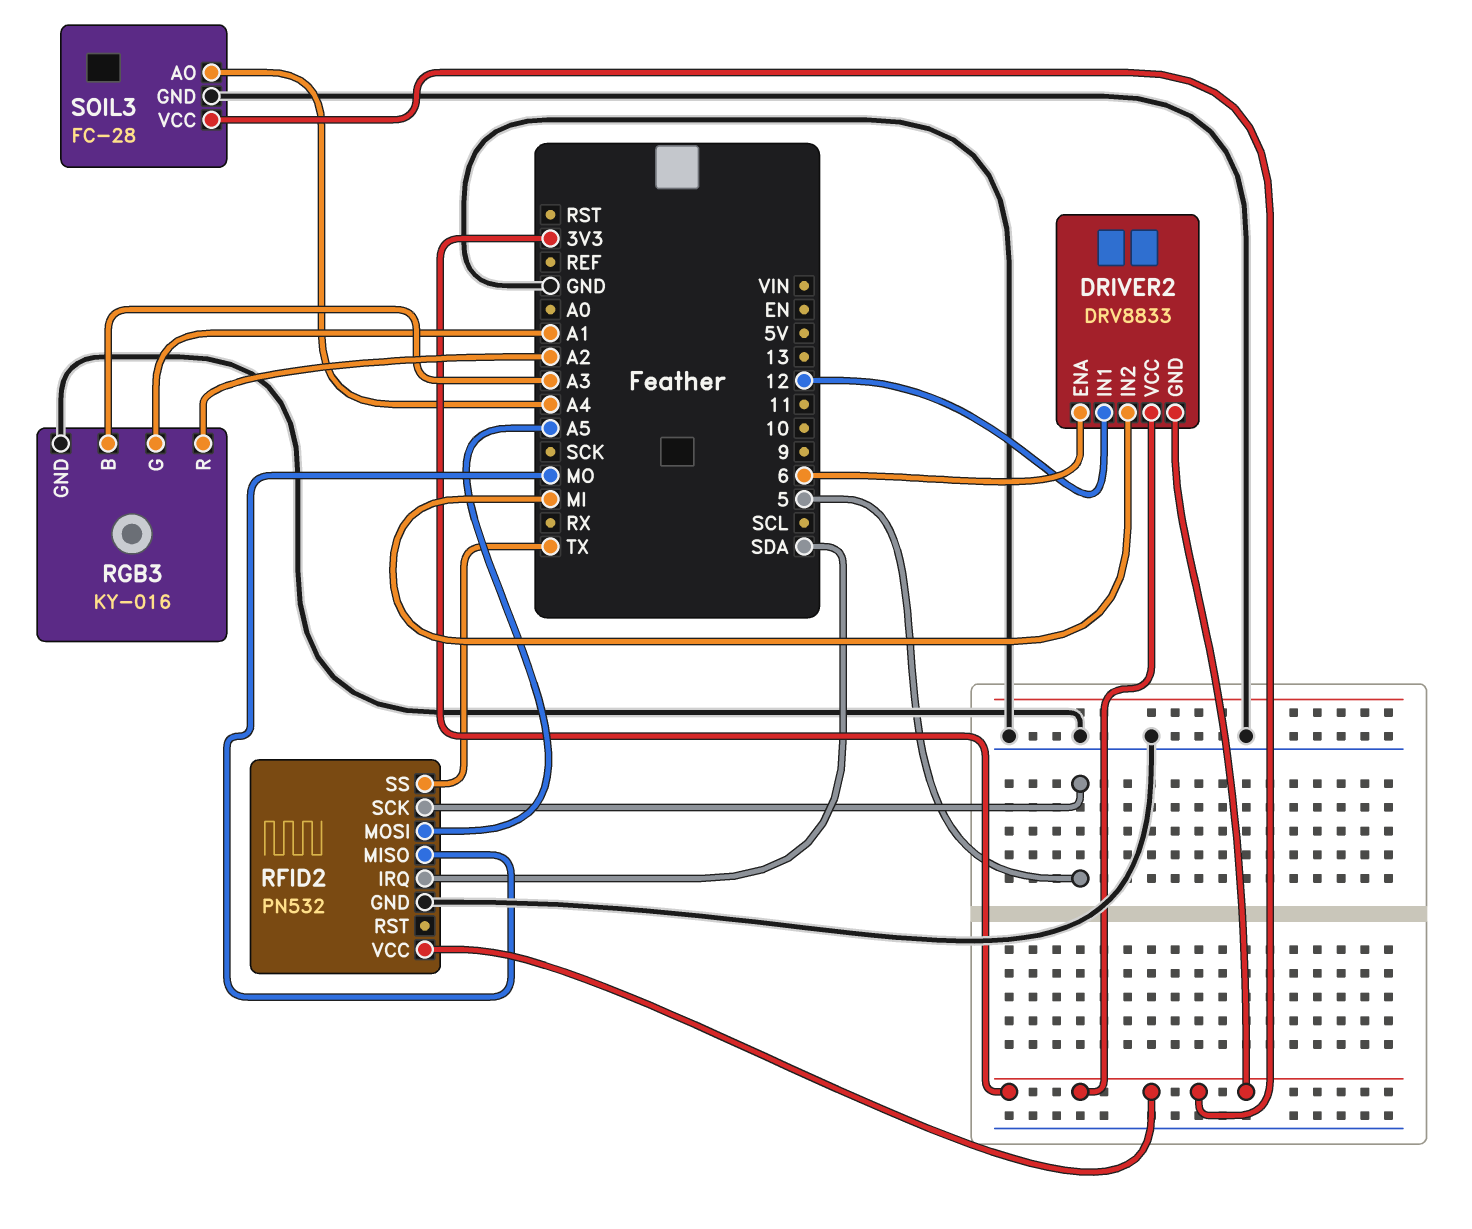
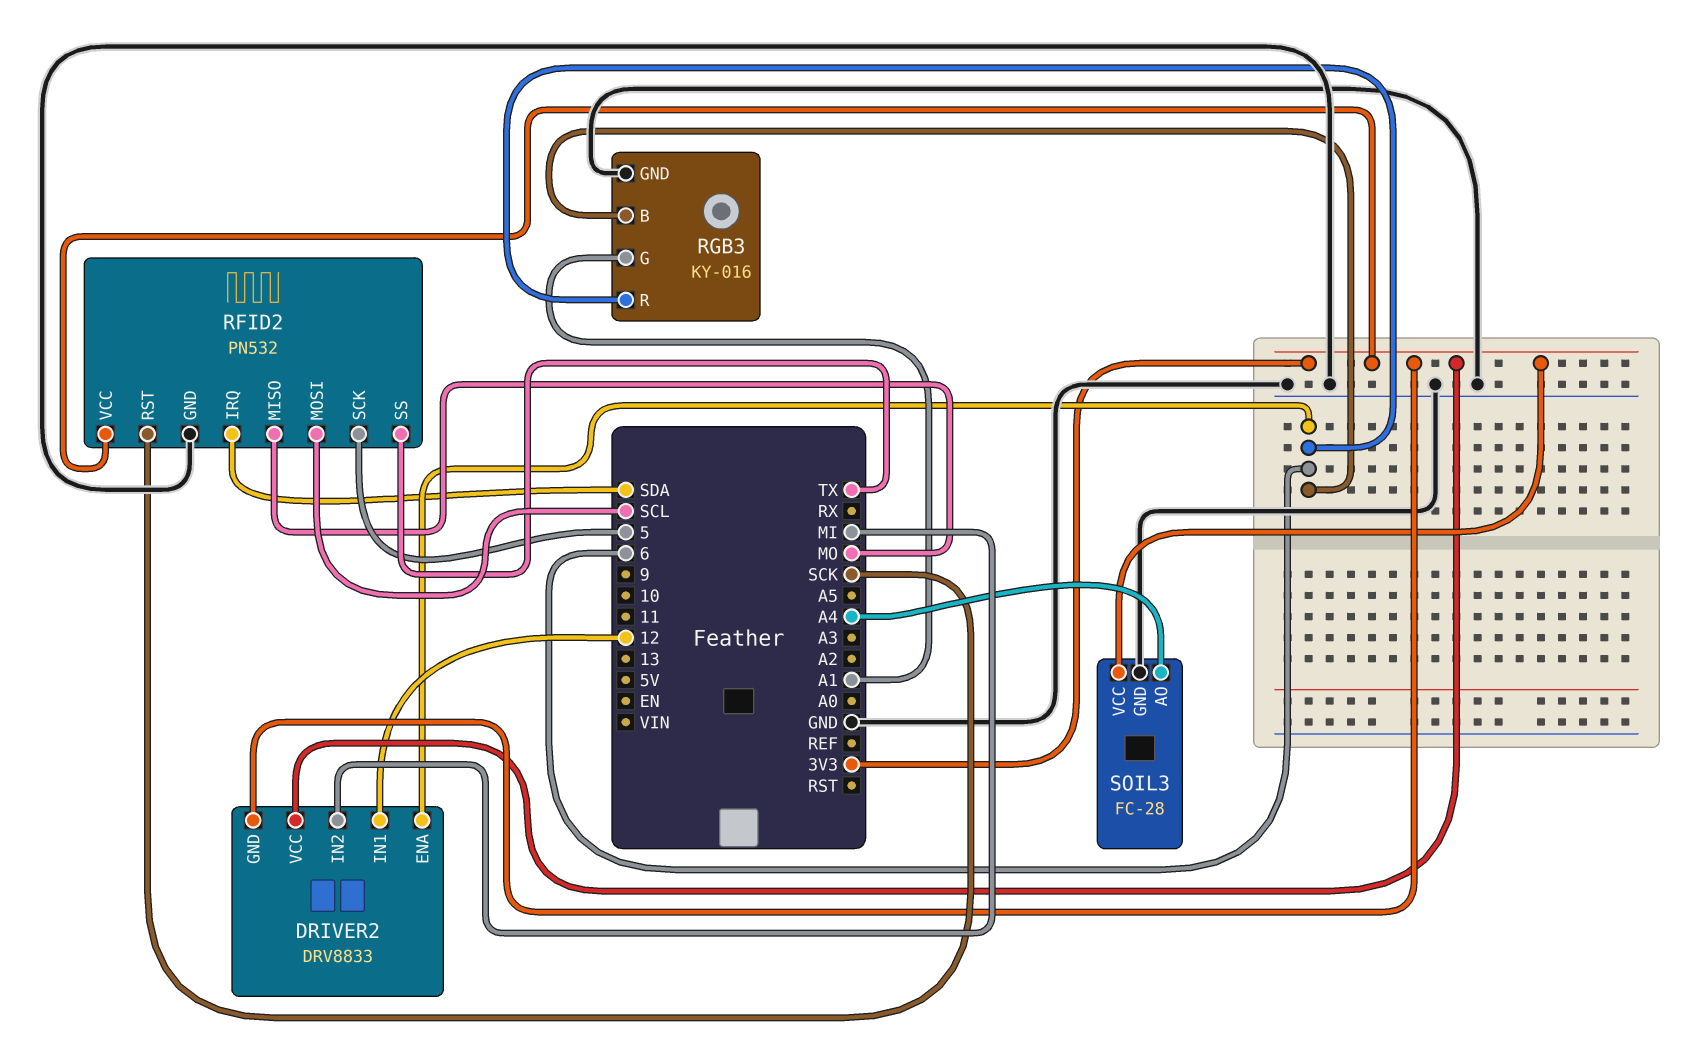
RFID2 pin MOSI: A5 -> SCL
RFID2 pin RST: none -> SCK
RGB3 pin B: A3 -> 6
RGB3 pin R: A2 -> 6

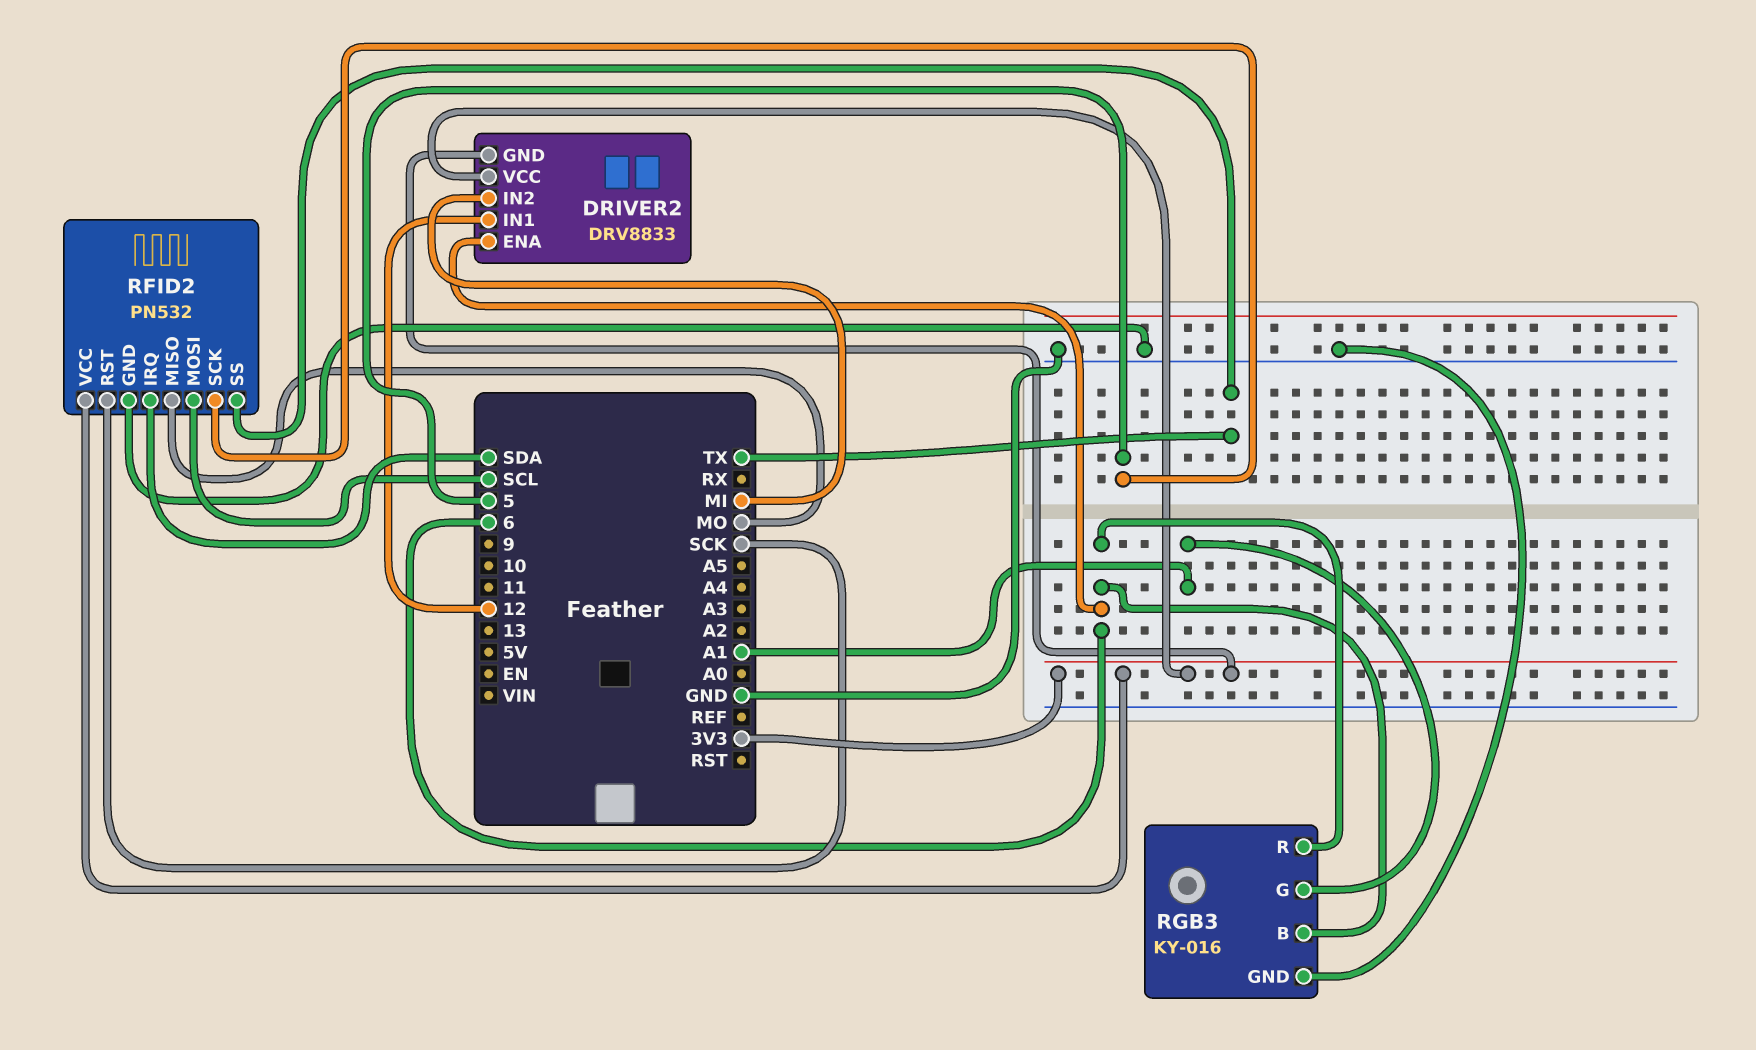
SOIL3: FC-28 -> none
SOIL3 pin AO: A4 -> none
SOIL3 pin GND: GND -> none
SOIL3 pin VCC: 3V3 -> none

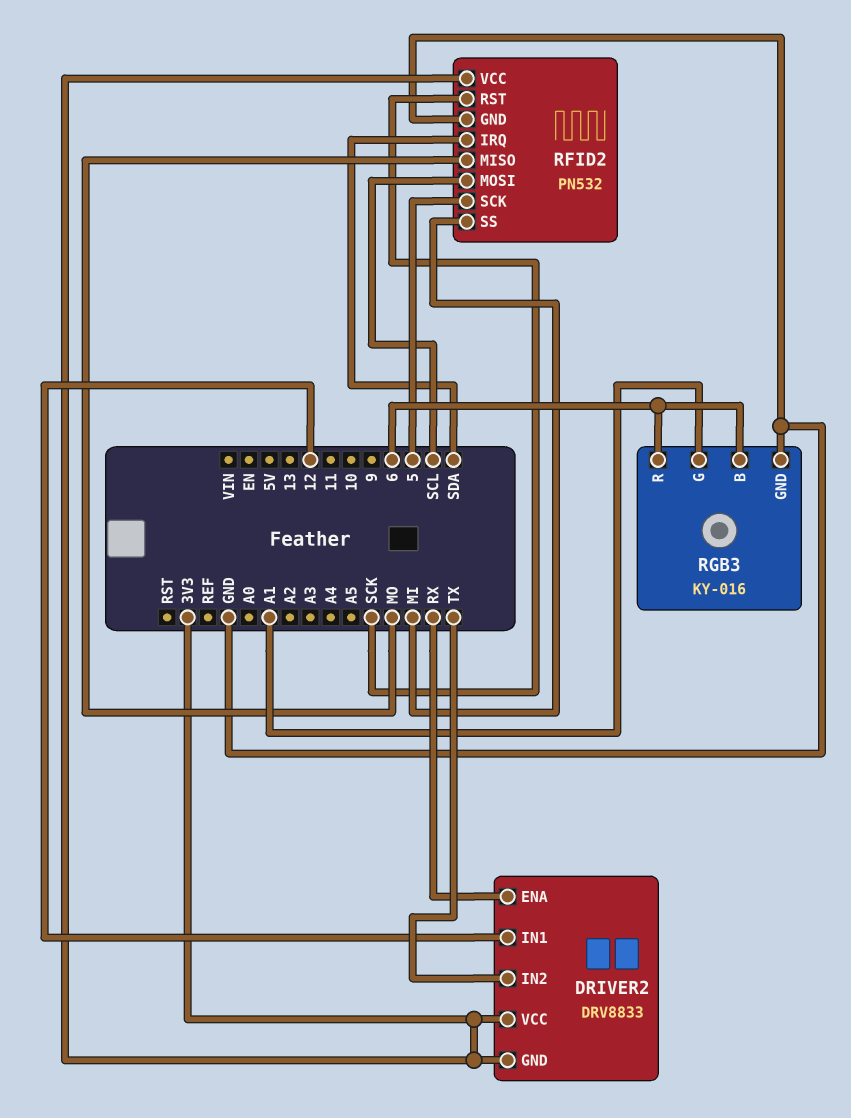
DRIVER2 pin ENA: 6 -> RX
DRIVER2 pin IN2: MI -> TX
RFID2 pin SS: TX -> MI

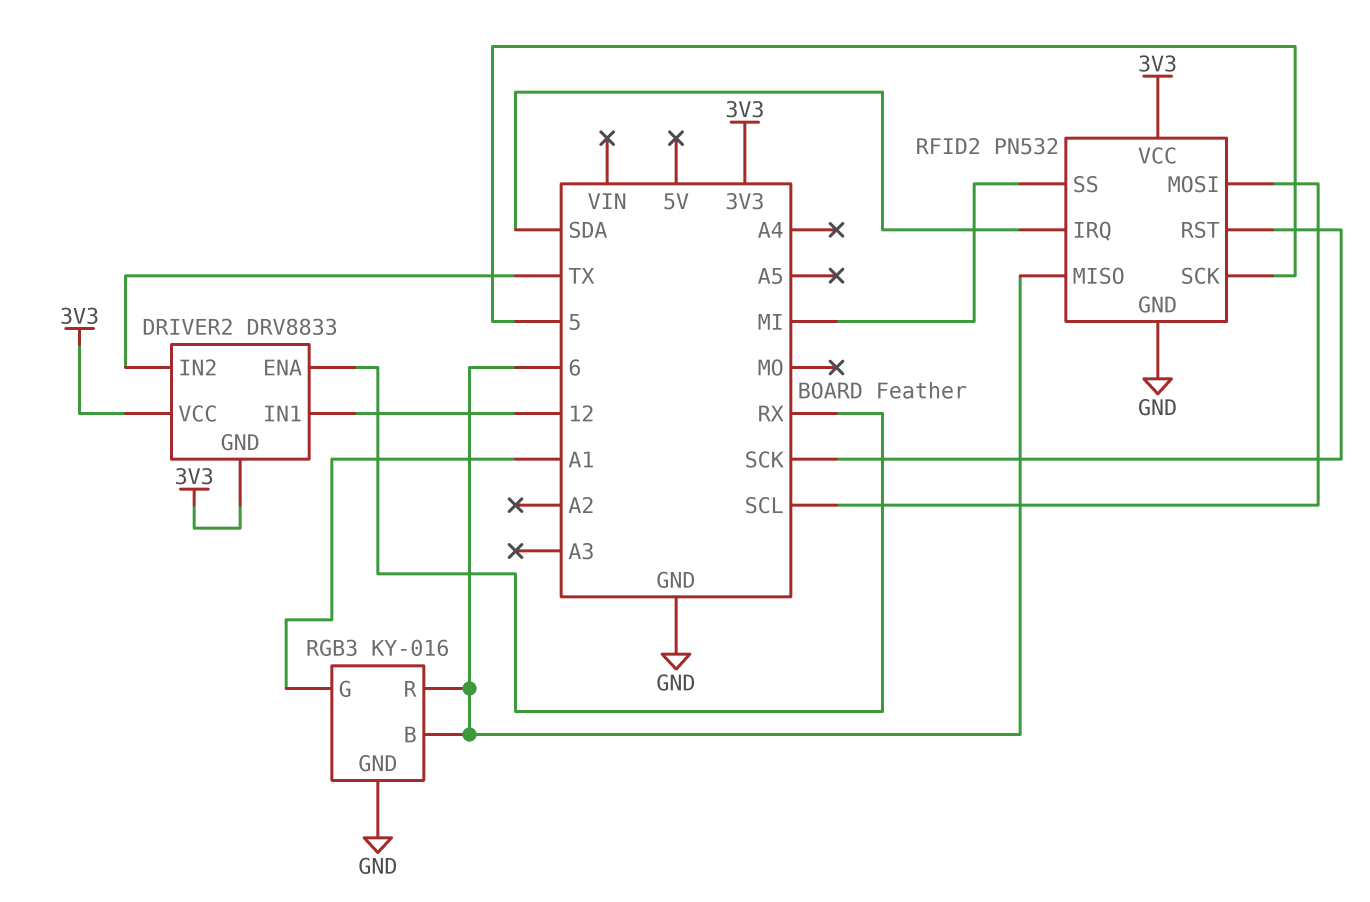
RFID2 pin MISO: MO -> 6

